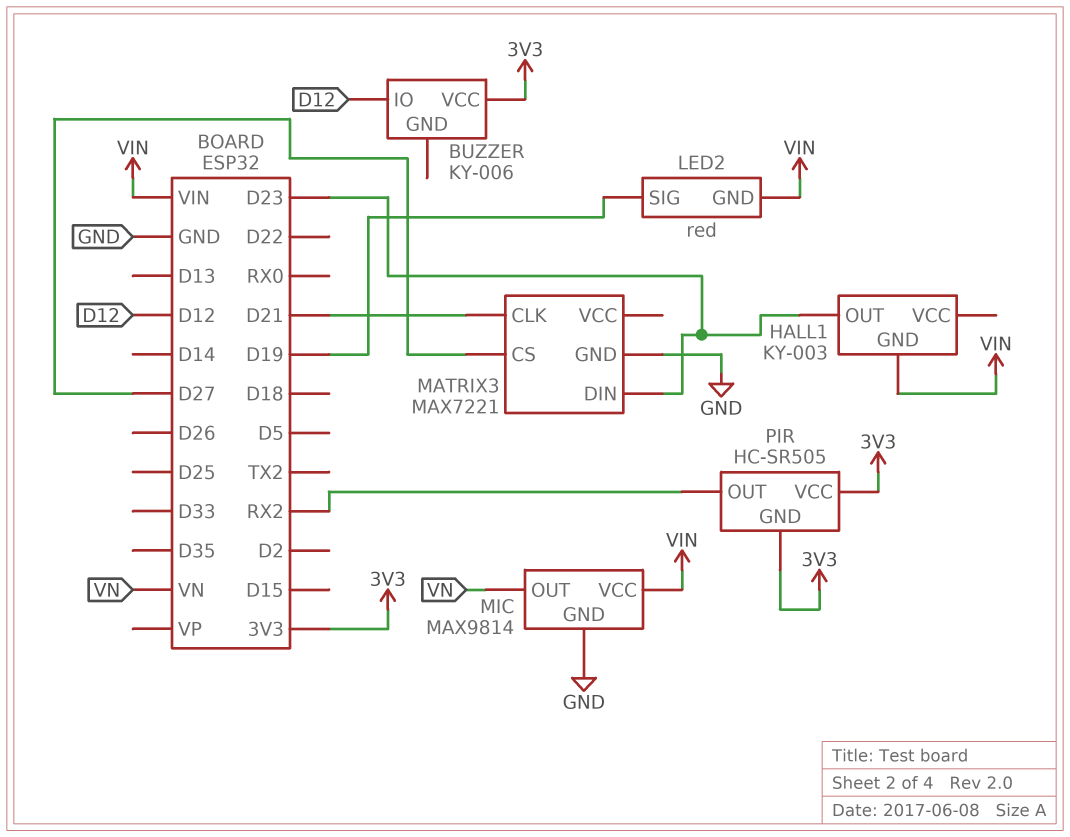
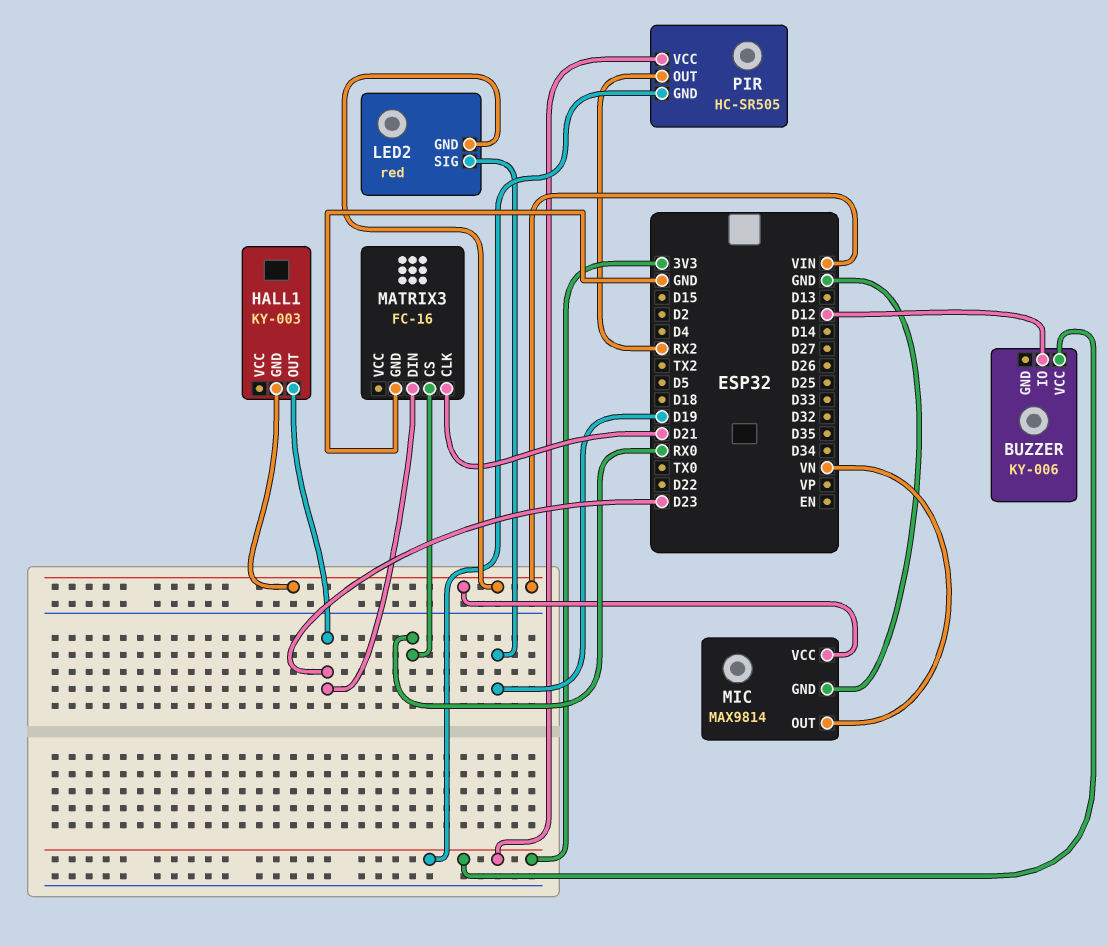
MATRIX3: MAX7221 -> FC-16
MATRIX3 pin CS: D27 -> RX0

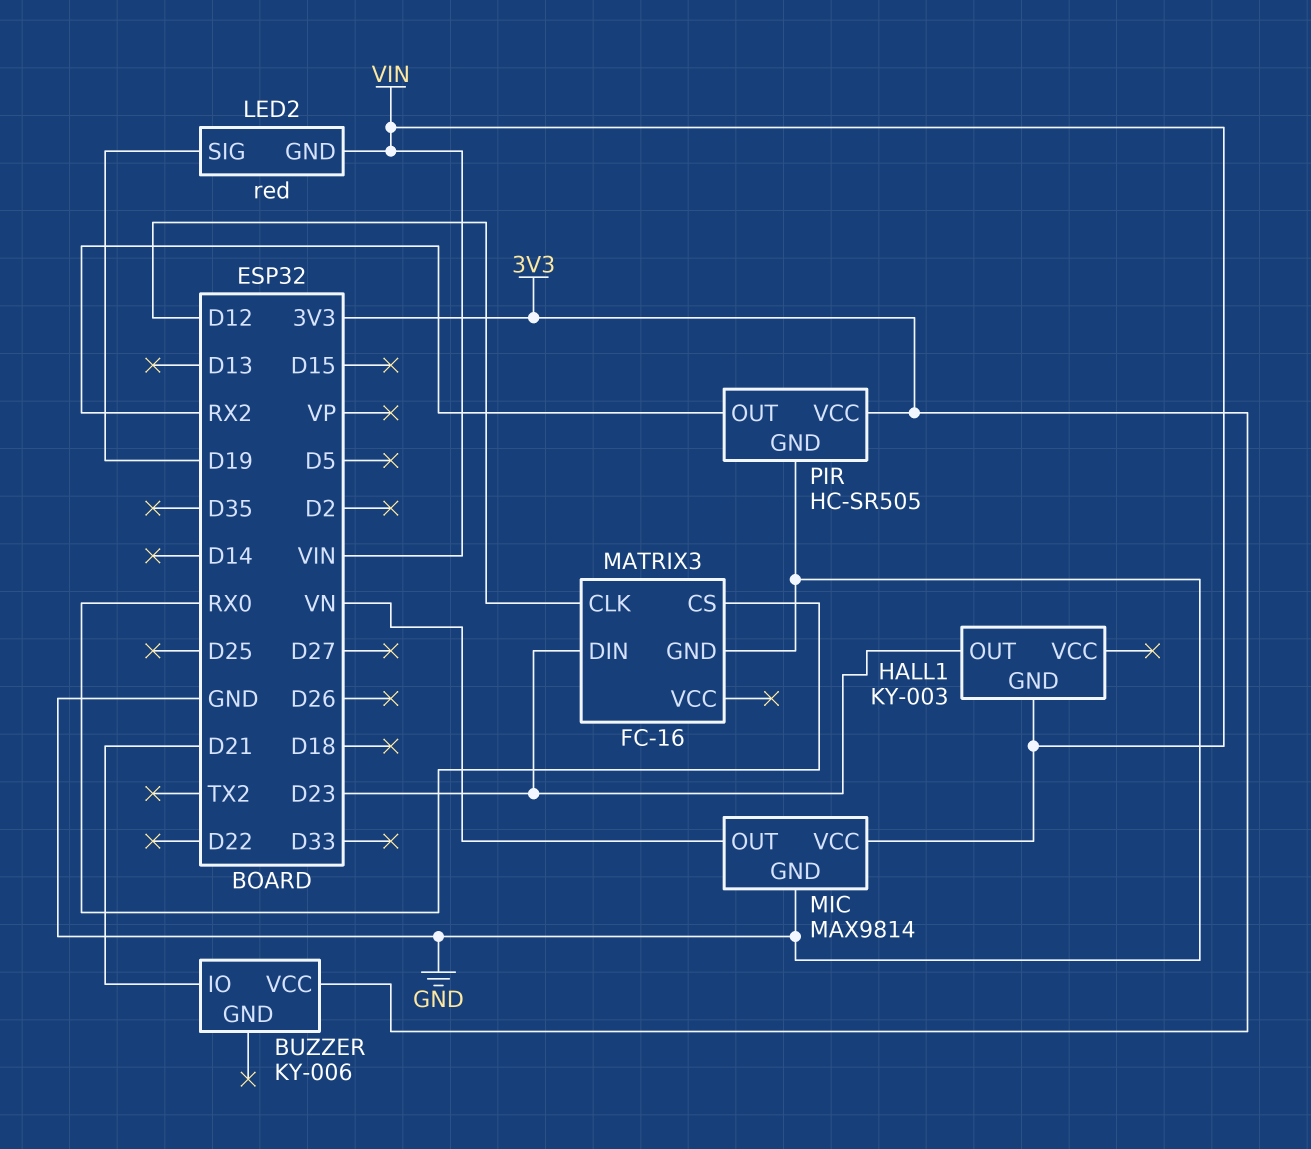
BUZZER pin IO: D12 -> D21
MATRIX3 pin CLK: D21 -> D12
PIR pin GND: 3V3 -> GND

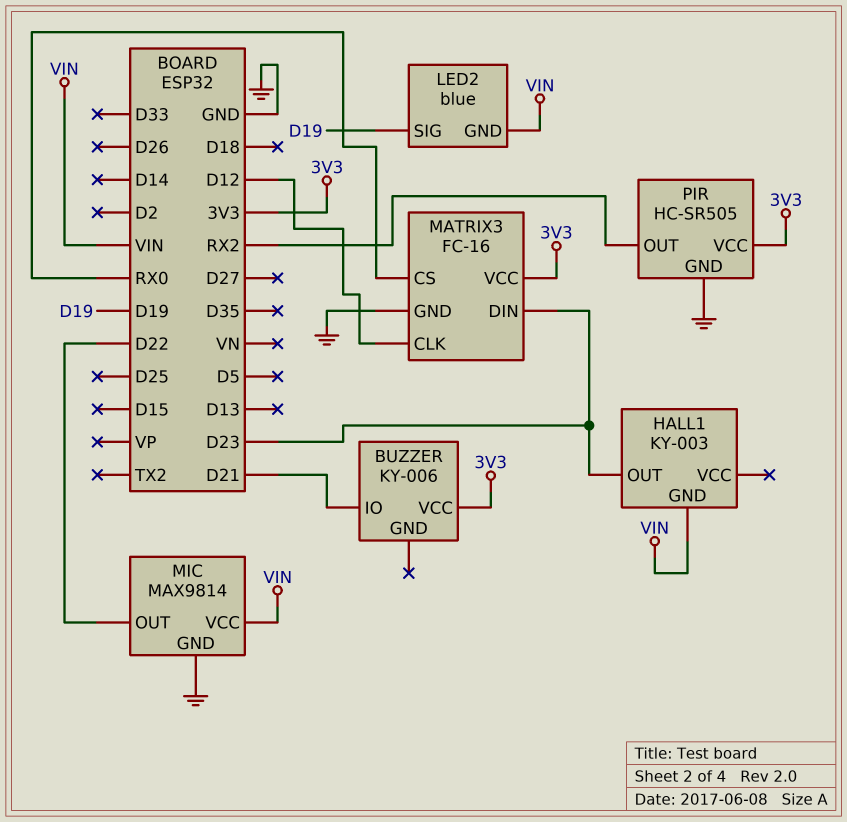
LED2: red -> blue
MATRIX3 pin VCC: none -> 3V3
MIC pin OUT: VN -> D22

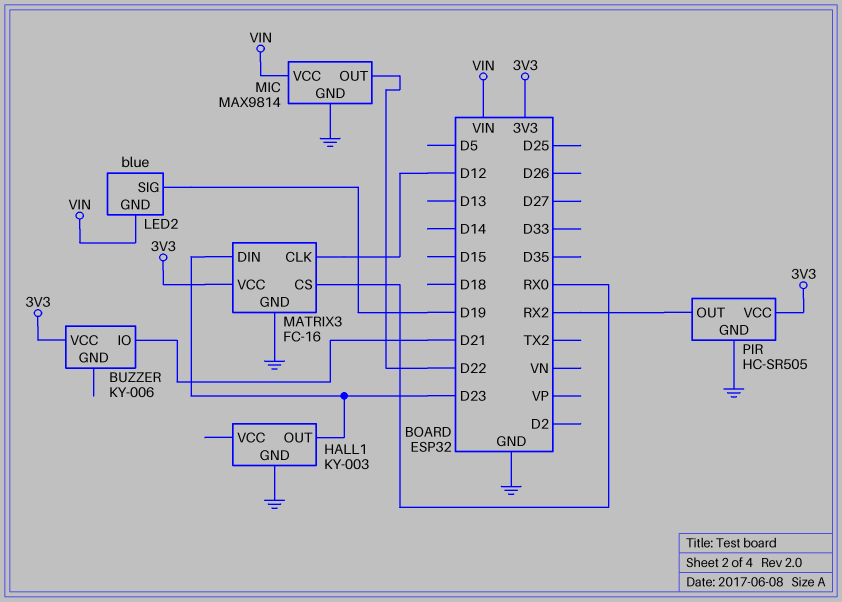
HALL1 pin GND: VIN -> GND

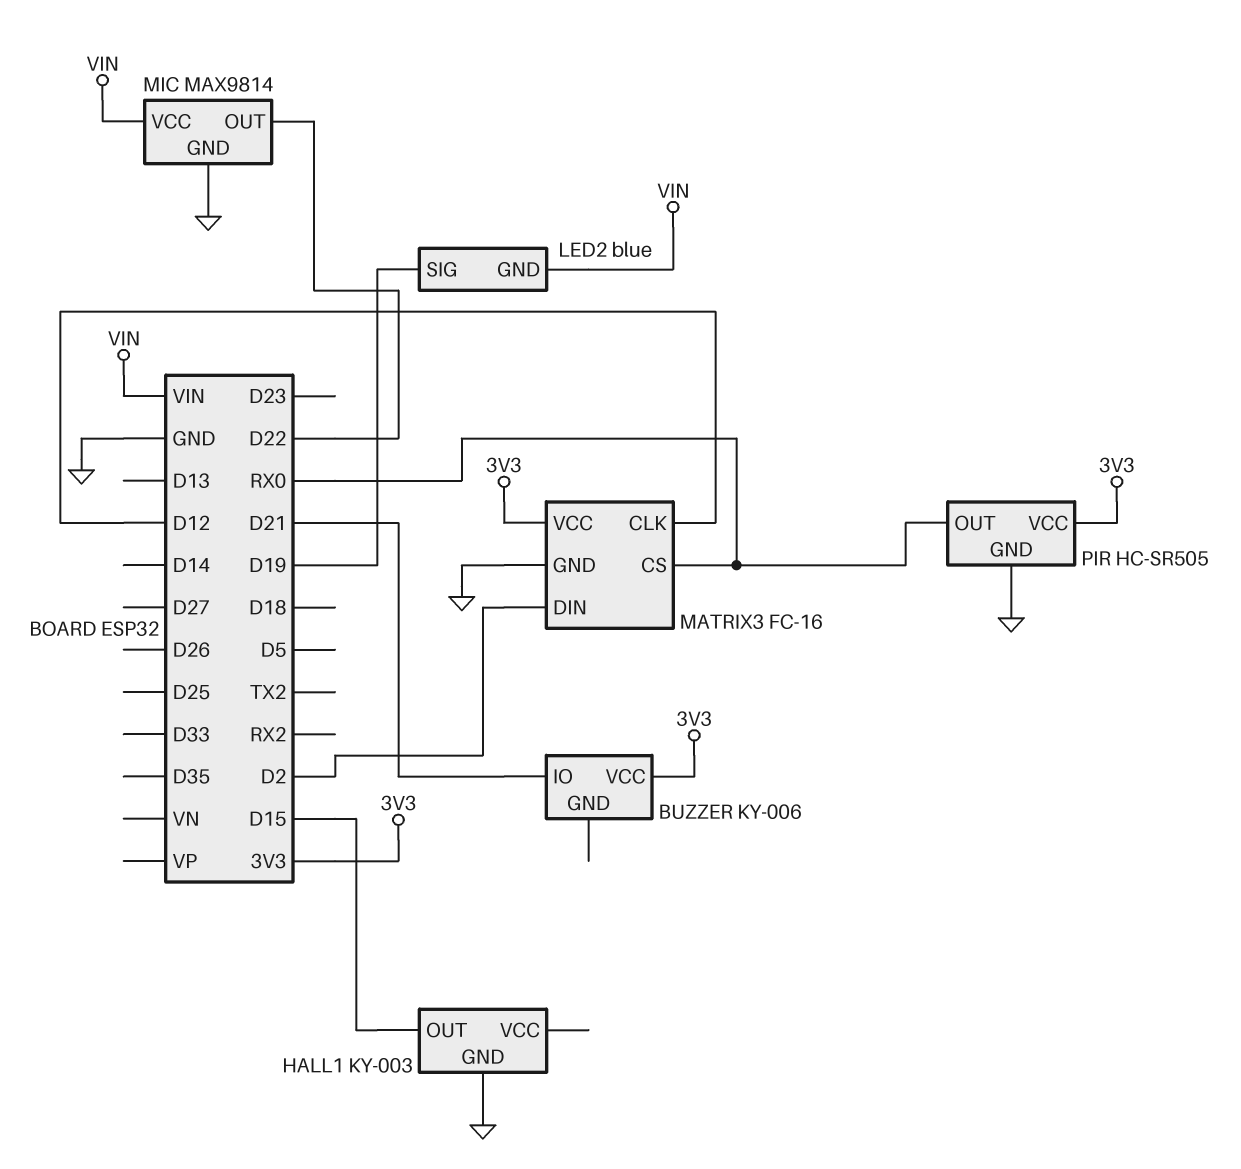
HALL1 pin OUT: D23 -> D15
MATRIX3 pin DIN: D23 -> D2
PIR pin OUT: RX2 -> RX0

